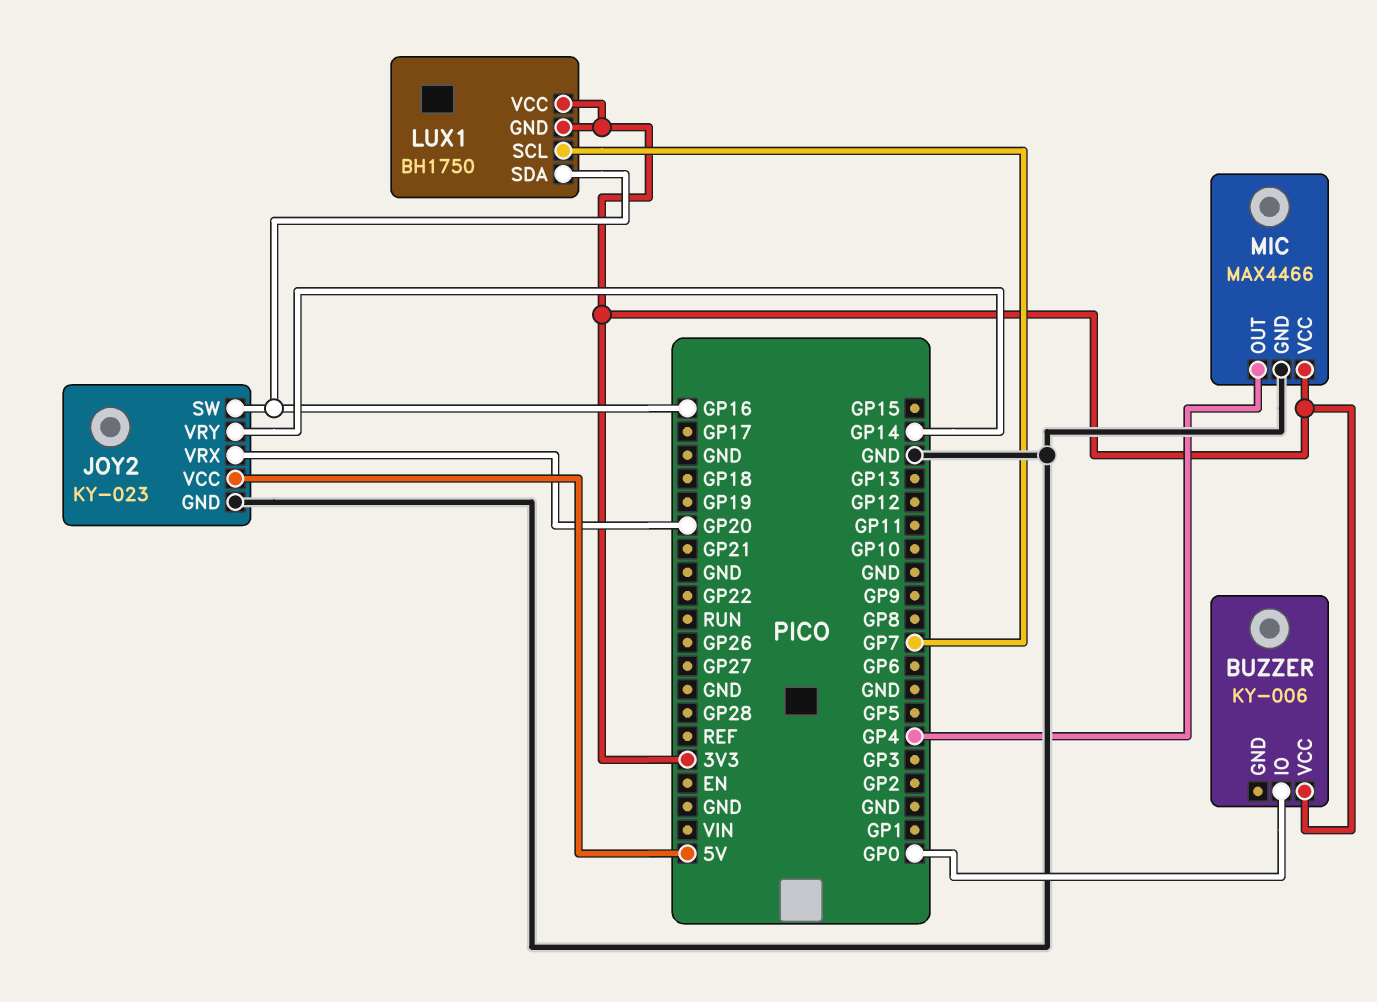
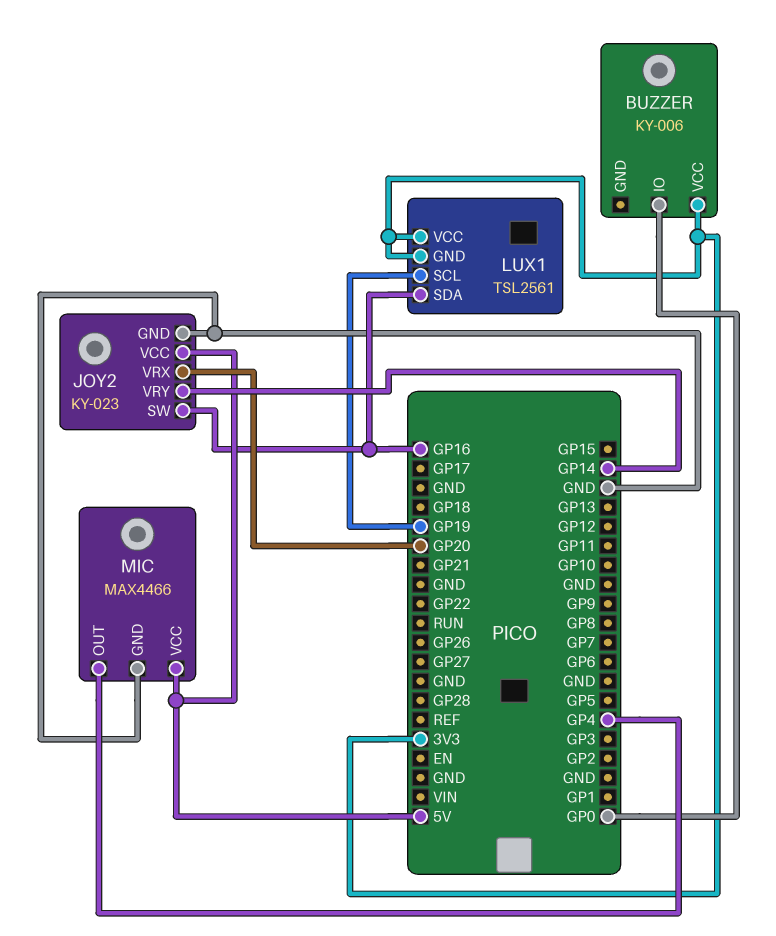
LUX1: BH1750 -> TSL2561
LUX1 pin SCL: GP7 -> GP19
MIC pin VCC: 3V3 -> 5V

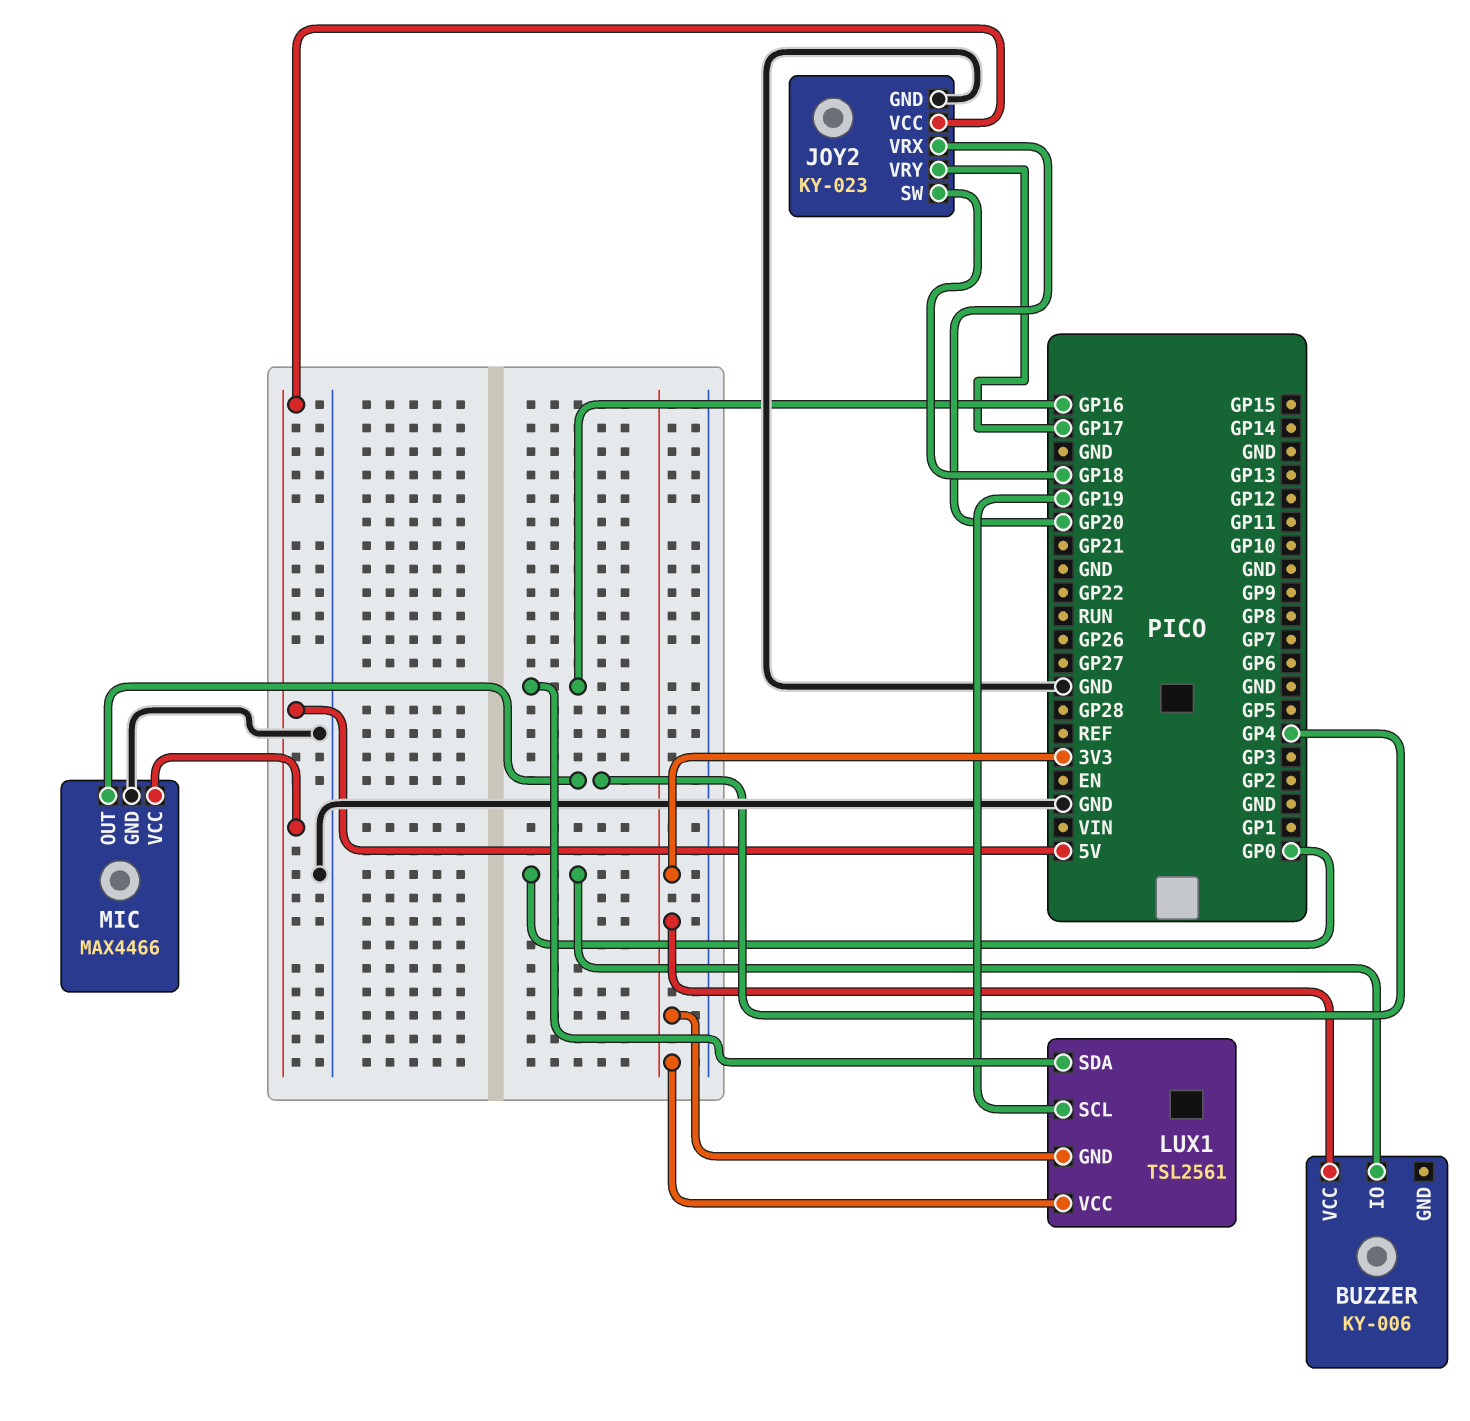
JOY2 pin SW: GP16 -> GP18
JOY2 pin VRY: GP14 -> GP17

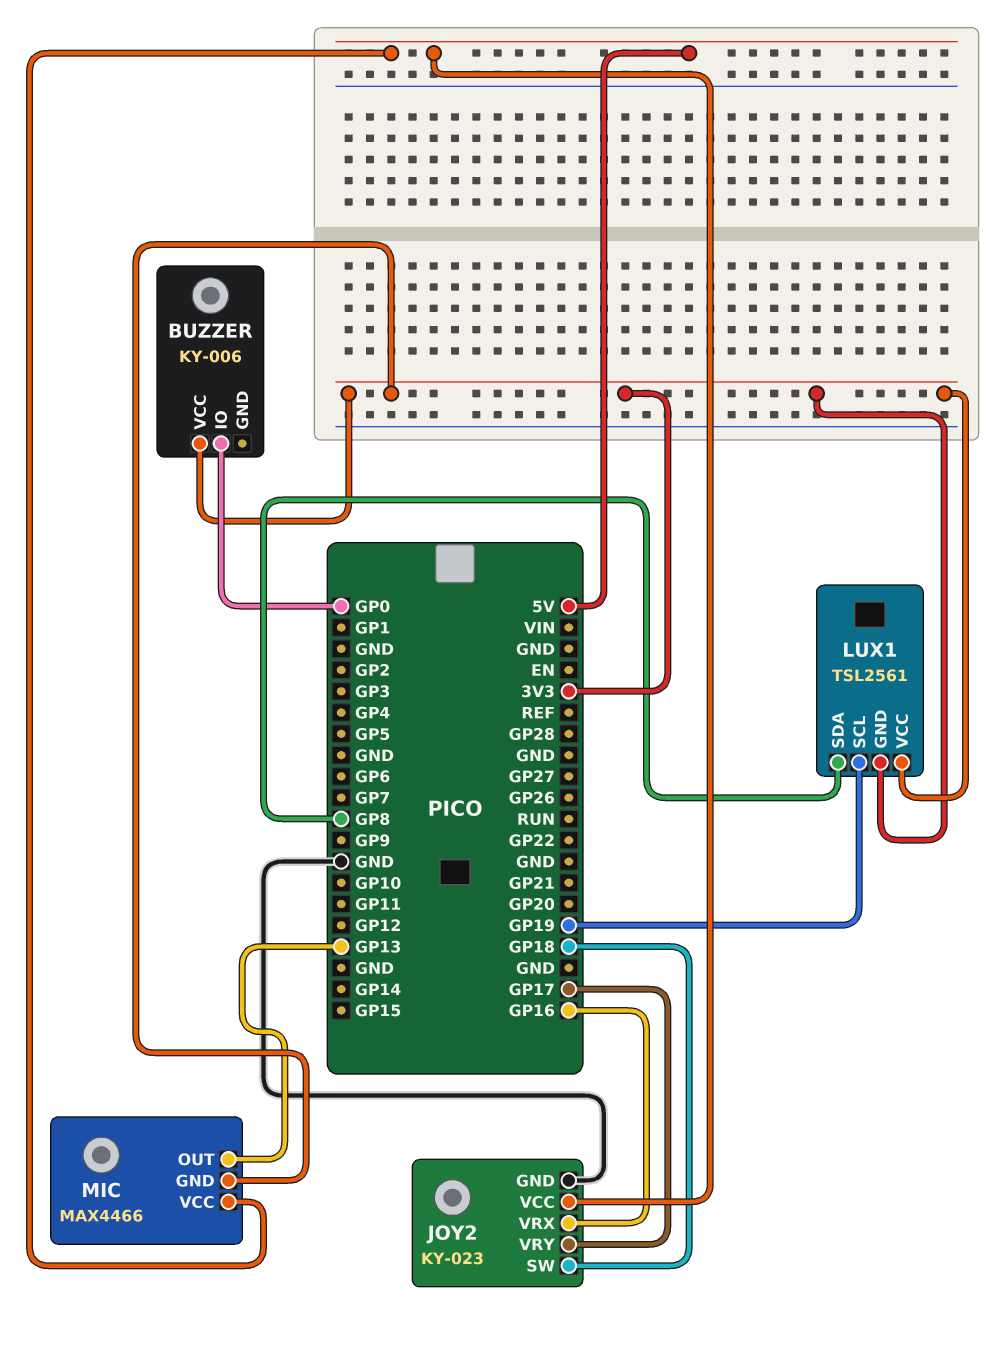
JOY2 pin VRX: GP20 -> GP16
LUX1 pin SDA: GP16 -> GP8
MIC pin GND: GND -> 3V3
MIC pin OUT: GP4 -> GP13

